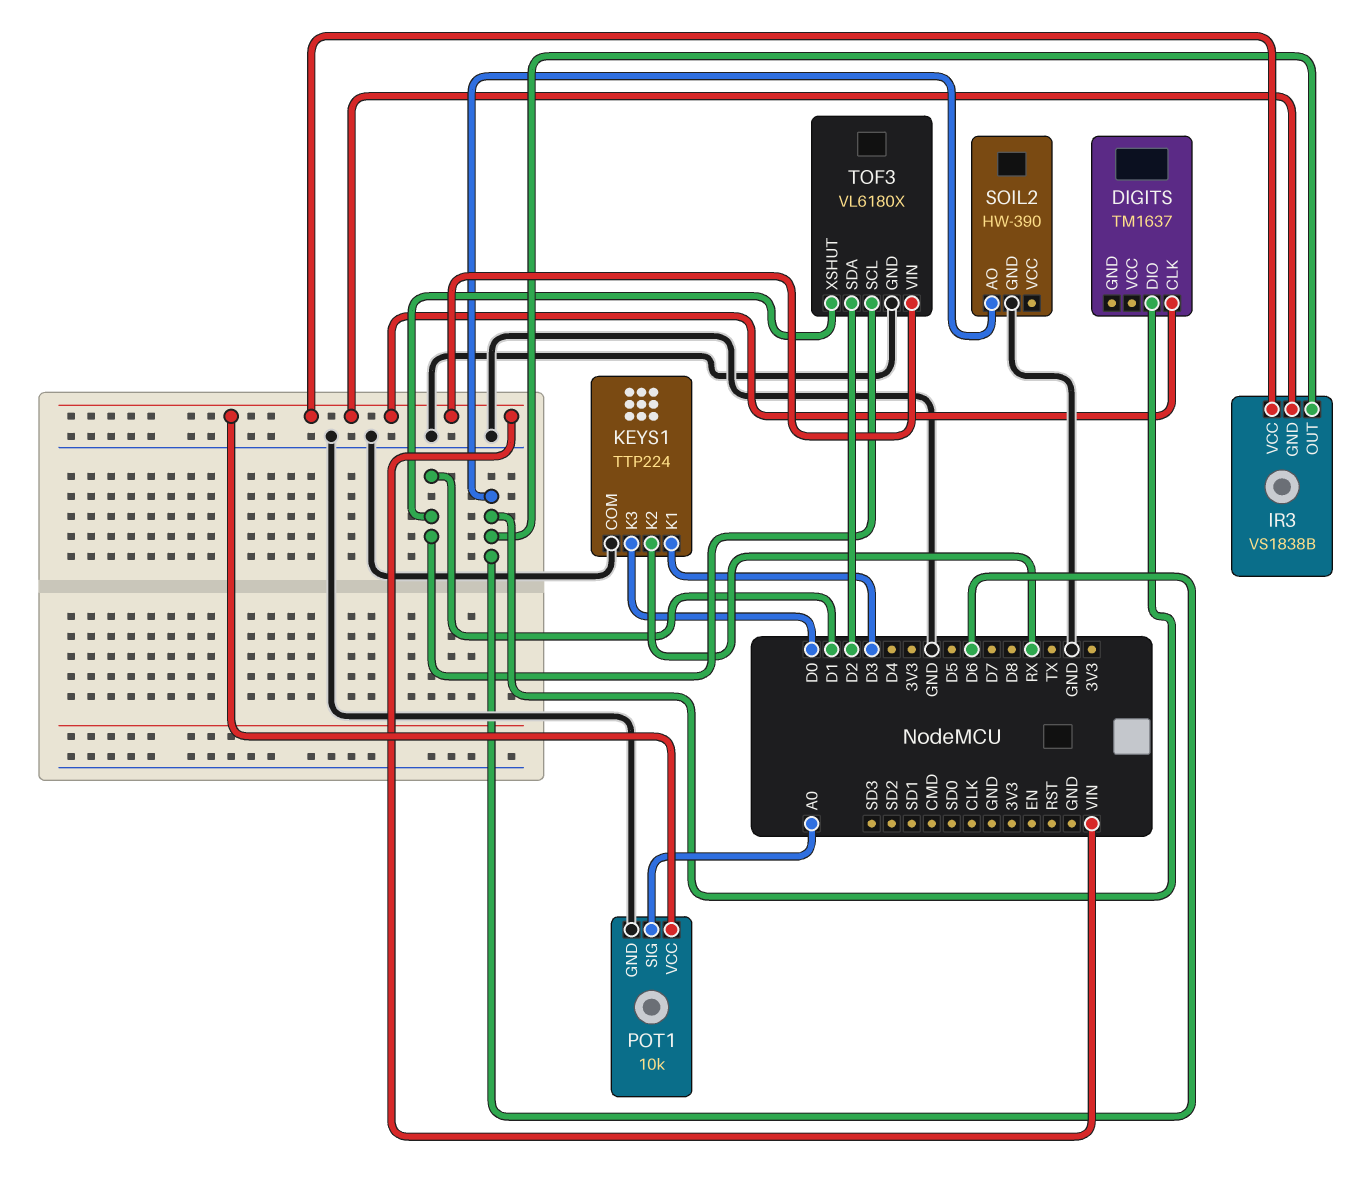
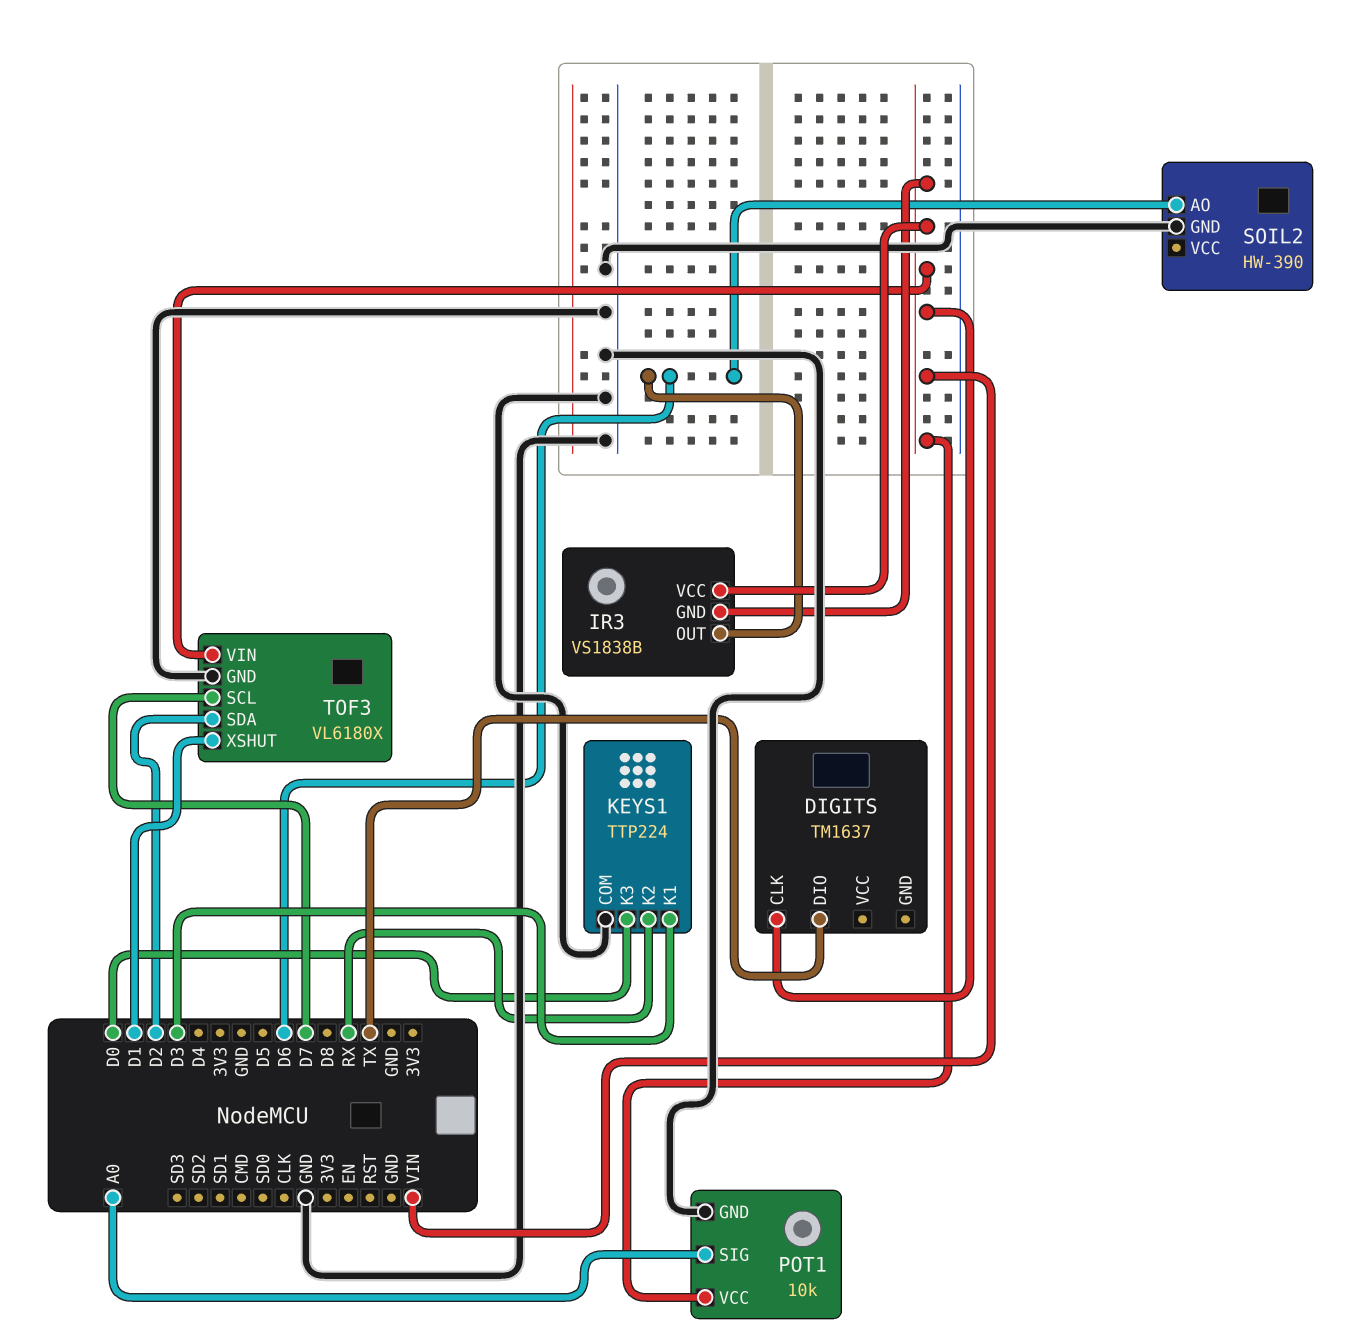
DIGITS pin DIO: D6 -> TX
TOF3 pin SCL: D1 -> D7

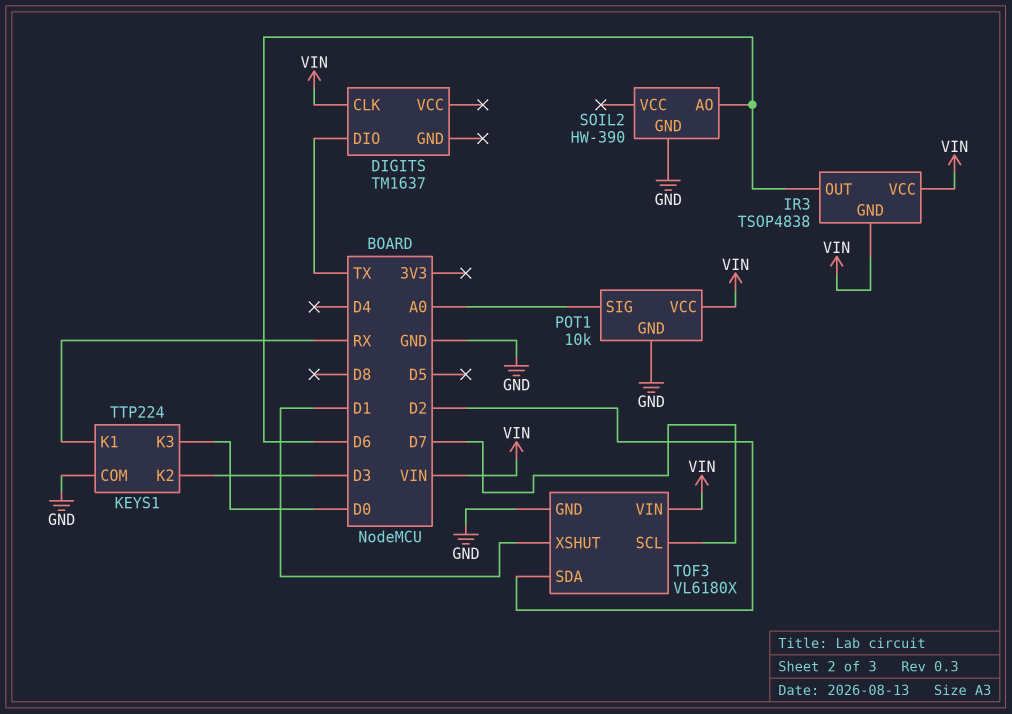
IR3: VS1838B -> TSOP4838
KEYS1 pin K1: D3 -> RX
KEYS1 pin K2: RX -> D3

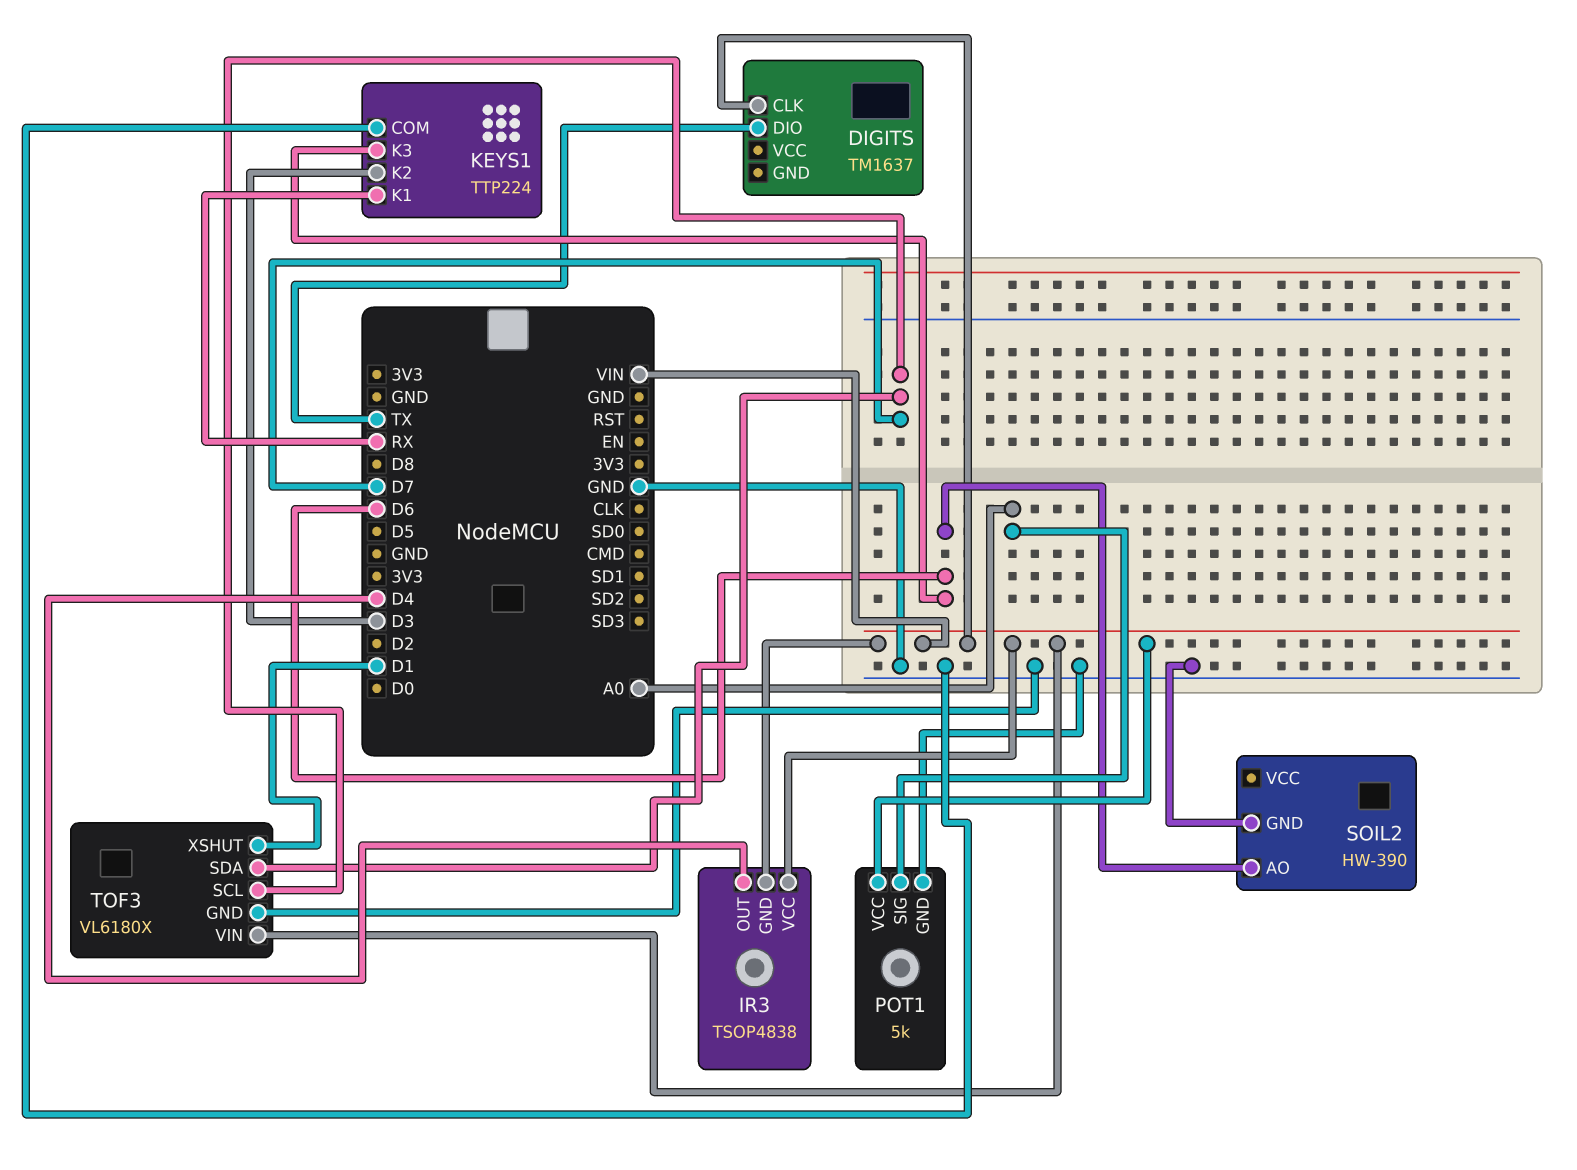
IR3 pin OUT: D6 -> D4
KEYS1 pin K3: D0 -> D6
POT1: 10k -> 5k
TOF3 pin SDA: D2 -> D7

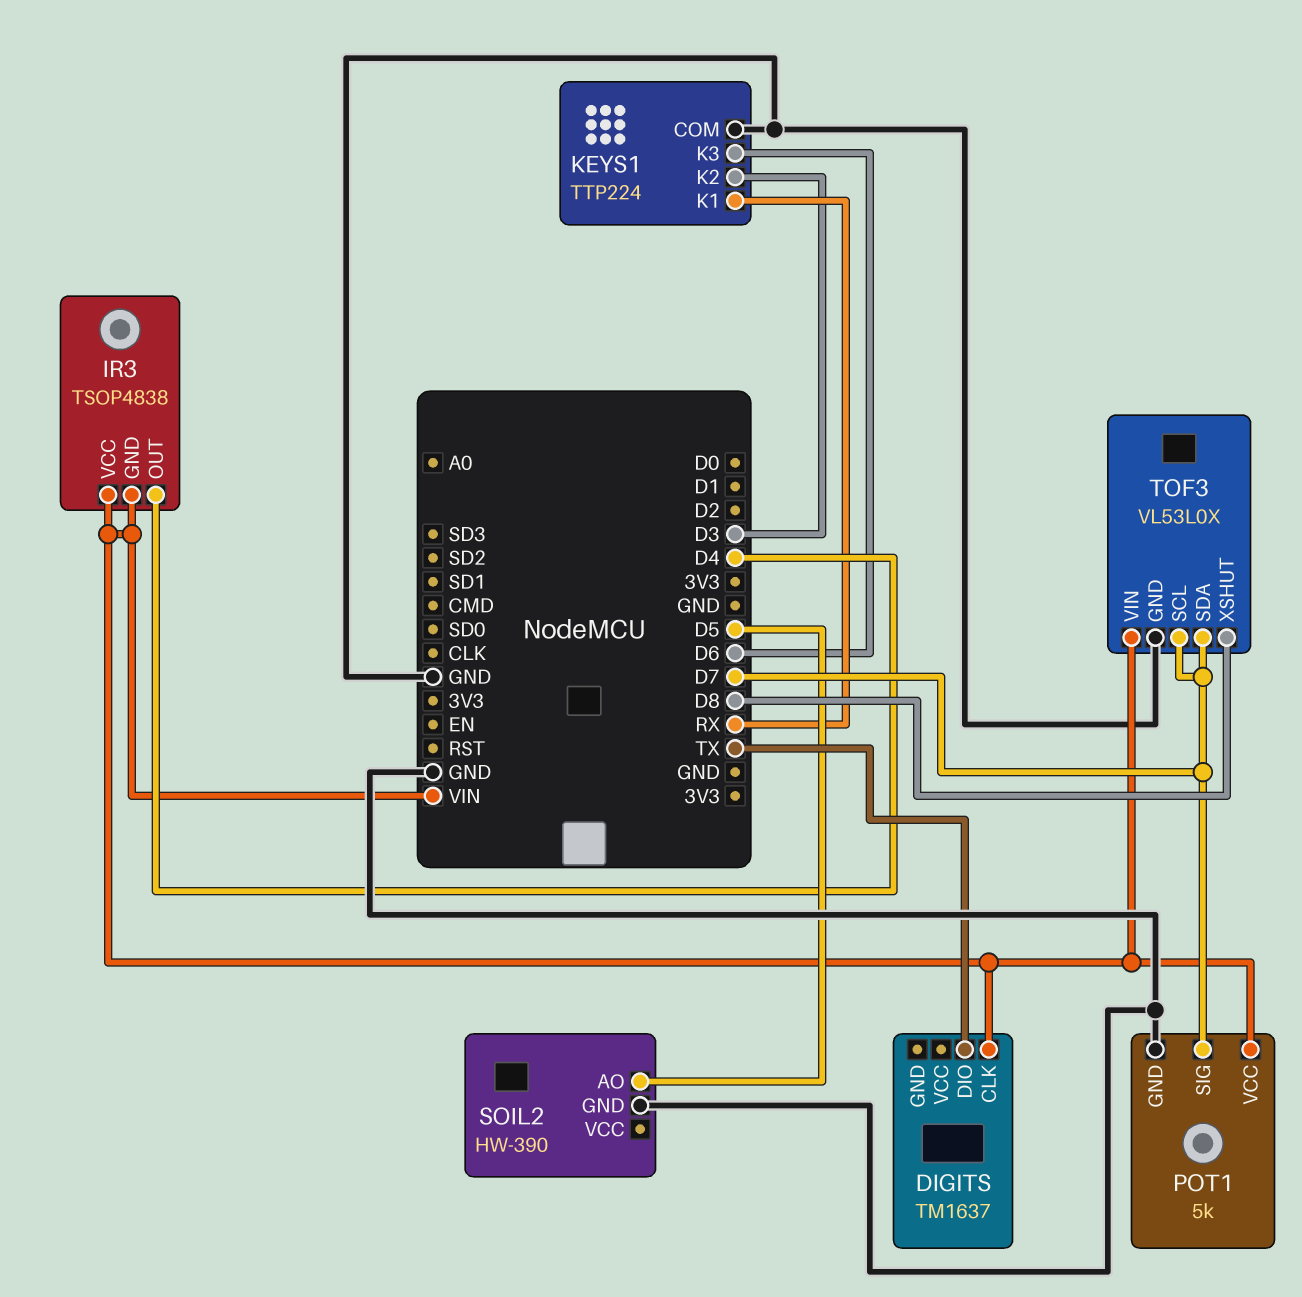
POT1 pin SIG: A0 -> D7
SOIL2 pin AO: D6 -> D5
TOF3: VL6180X -> VL53L0X
TOF3 pin XSHUT: D1 -> D8

